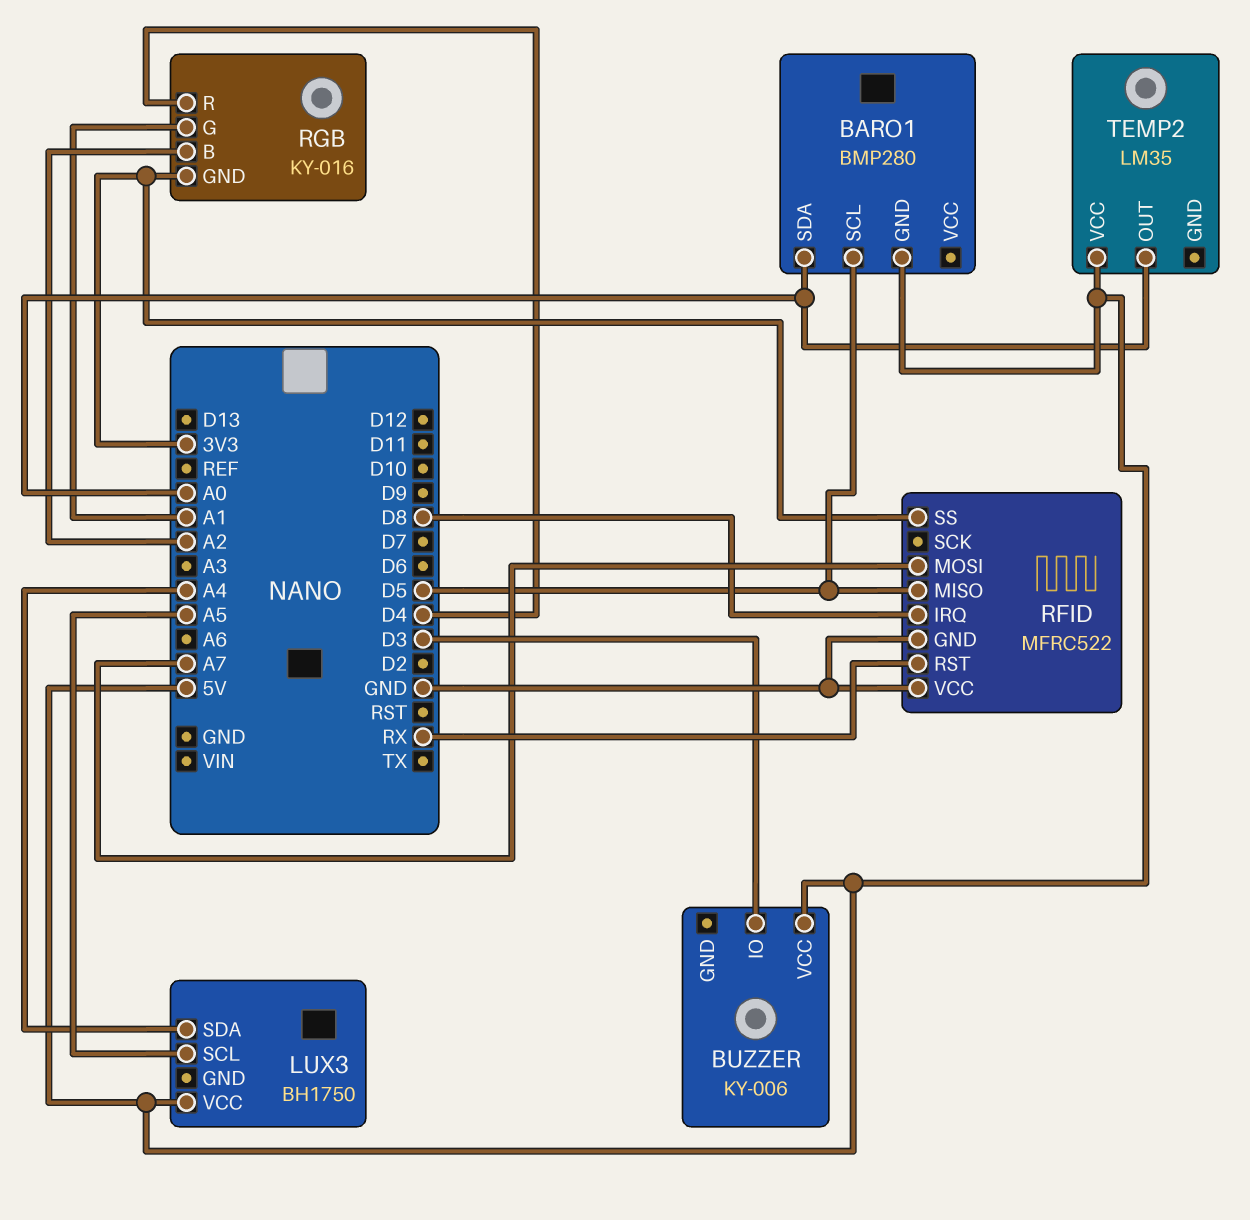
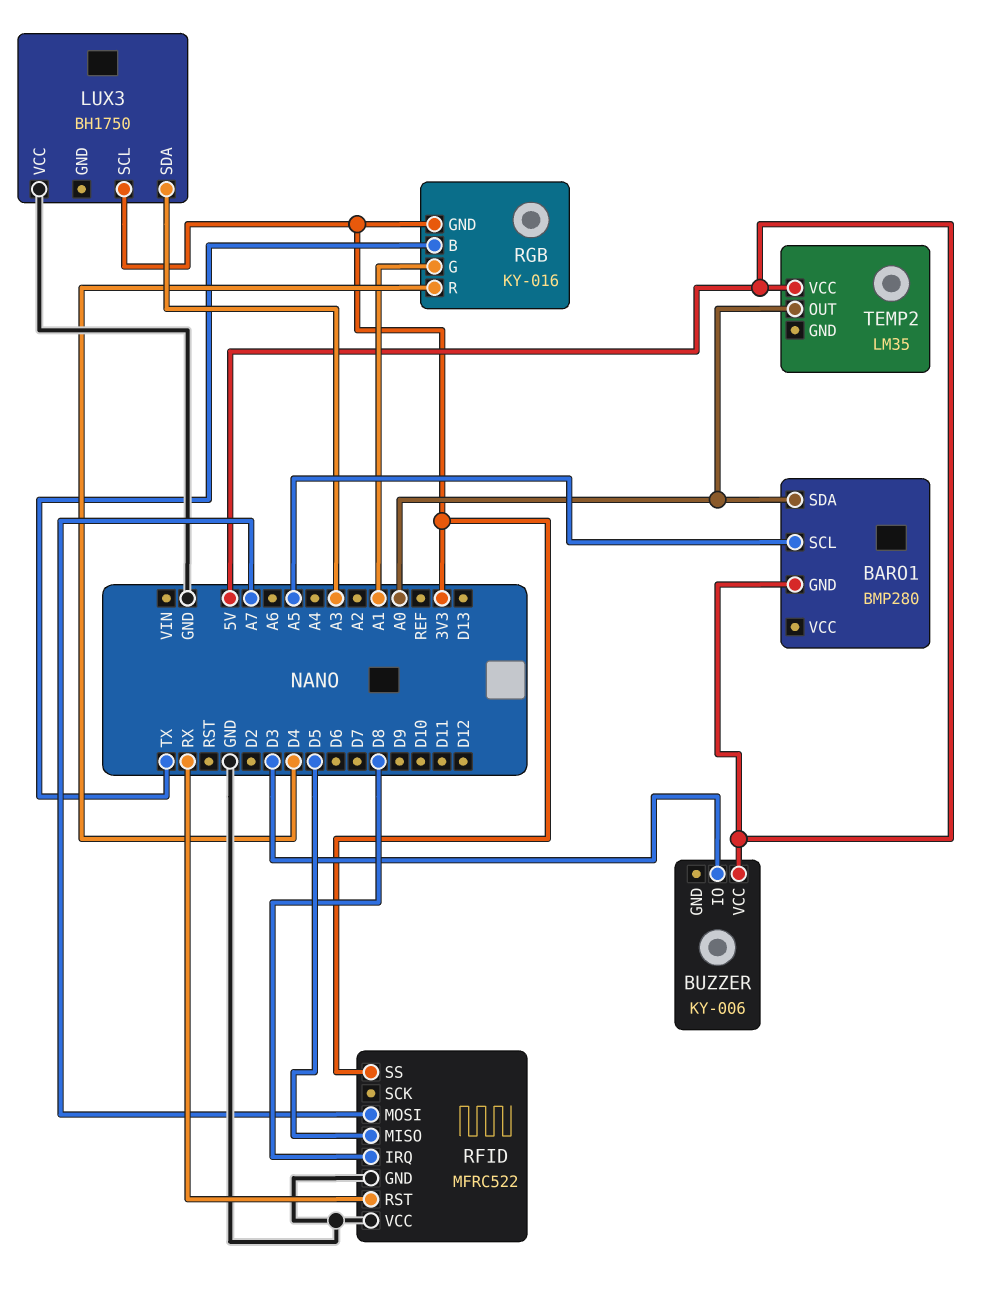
BARO1 pin SCL: D5 -> A5
LUX3 pin SCL: A5 -> 3V3
LUX3 pin SDA: A4 -> A3
LUX3 pin VCC: 5V -> GND
RGB pin B: A2 -> TX

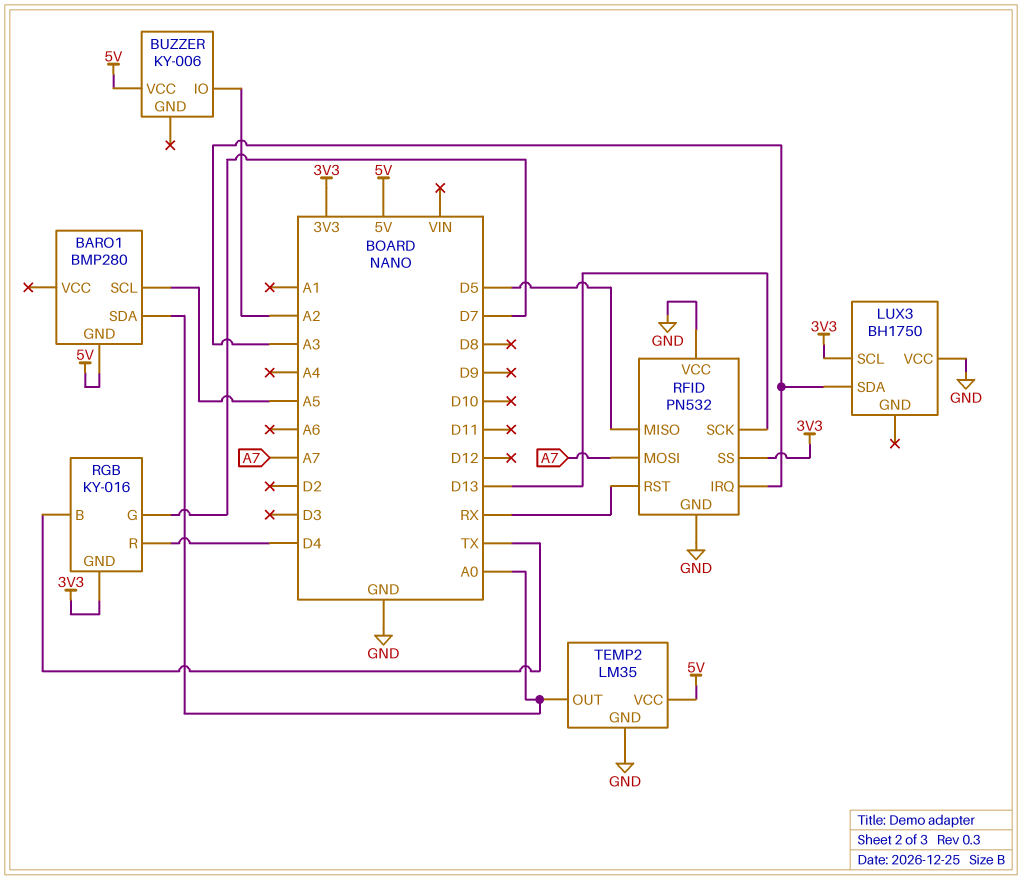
BUZZER pin IO: D3 -> A2
RFID: MFRC522 -> PN532
RFID pin IRQ: D8 -> A3
RFID pin SCK: none -> D13
RGB pin G: A1 -> D7
TEMP2 pin GND: none -> GND

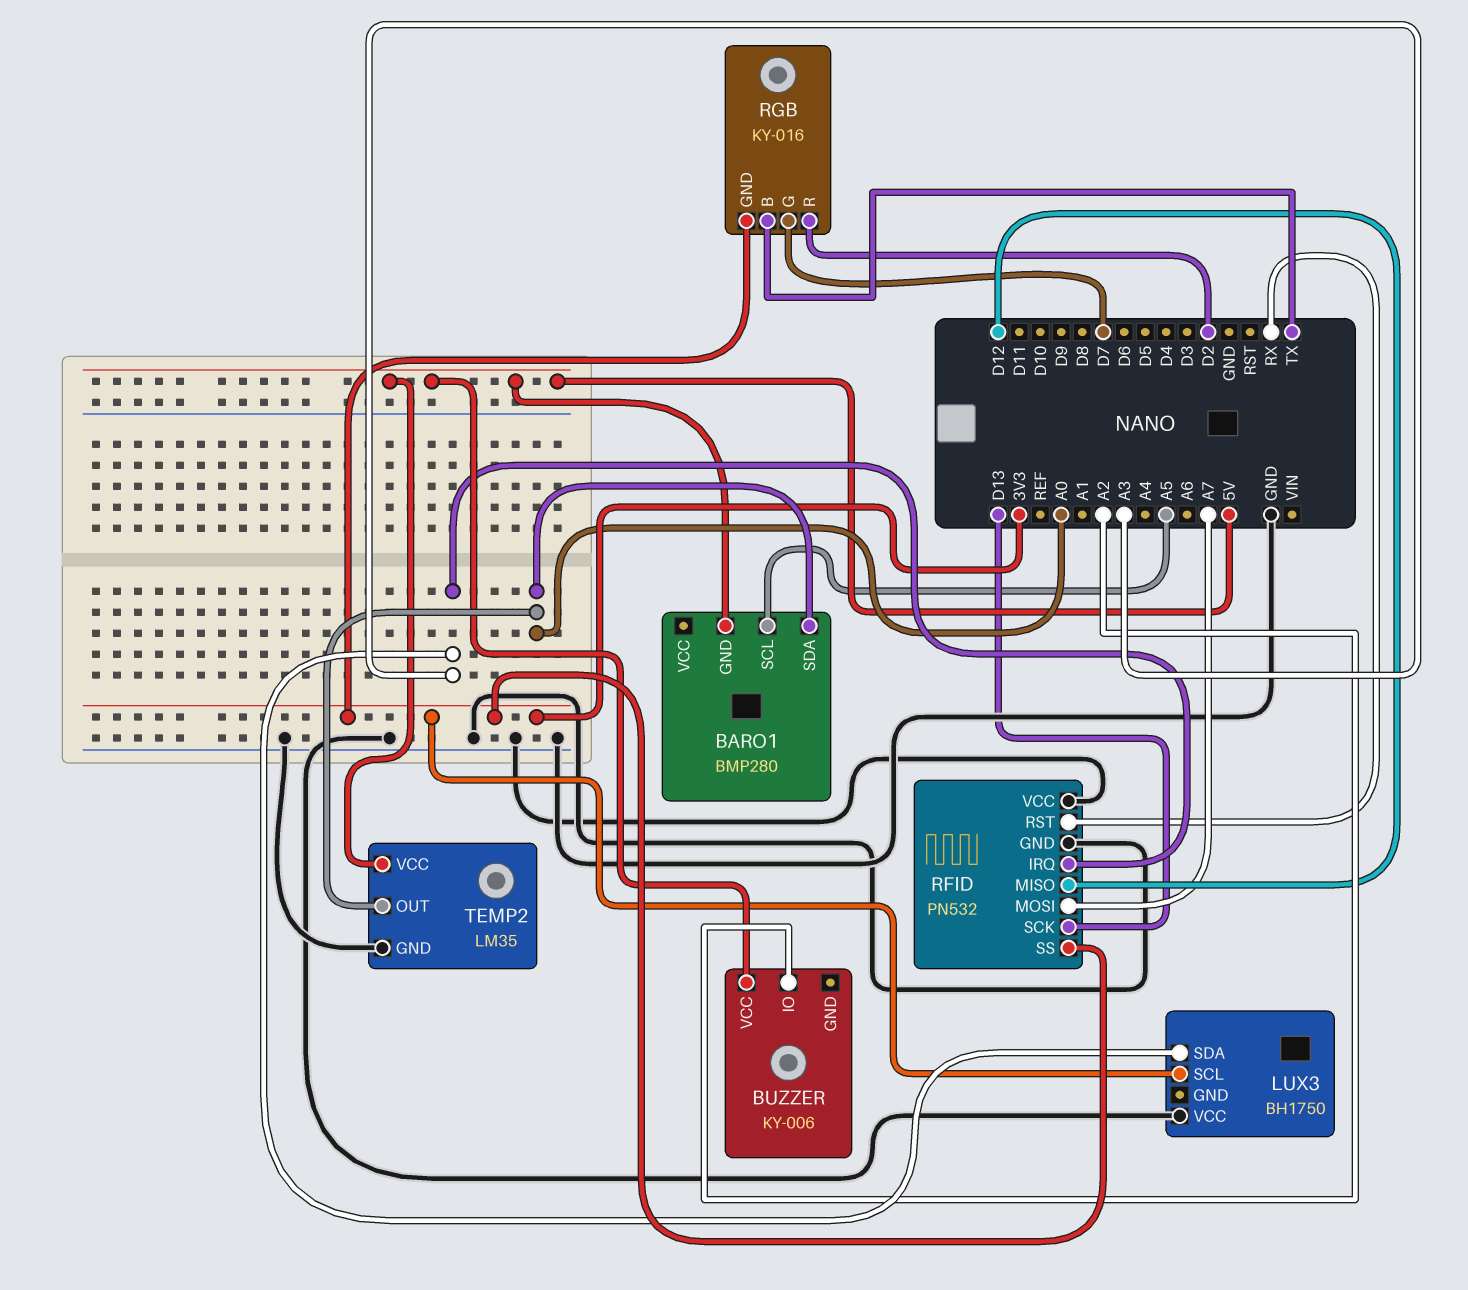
RFID pin MISO: D5 -> D12
RGB pin R: D4 -> D2

